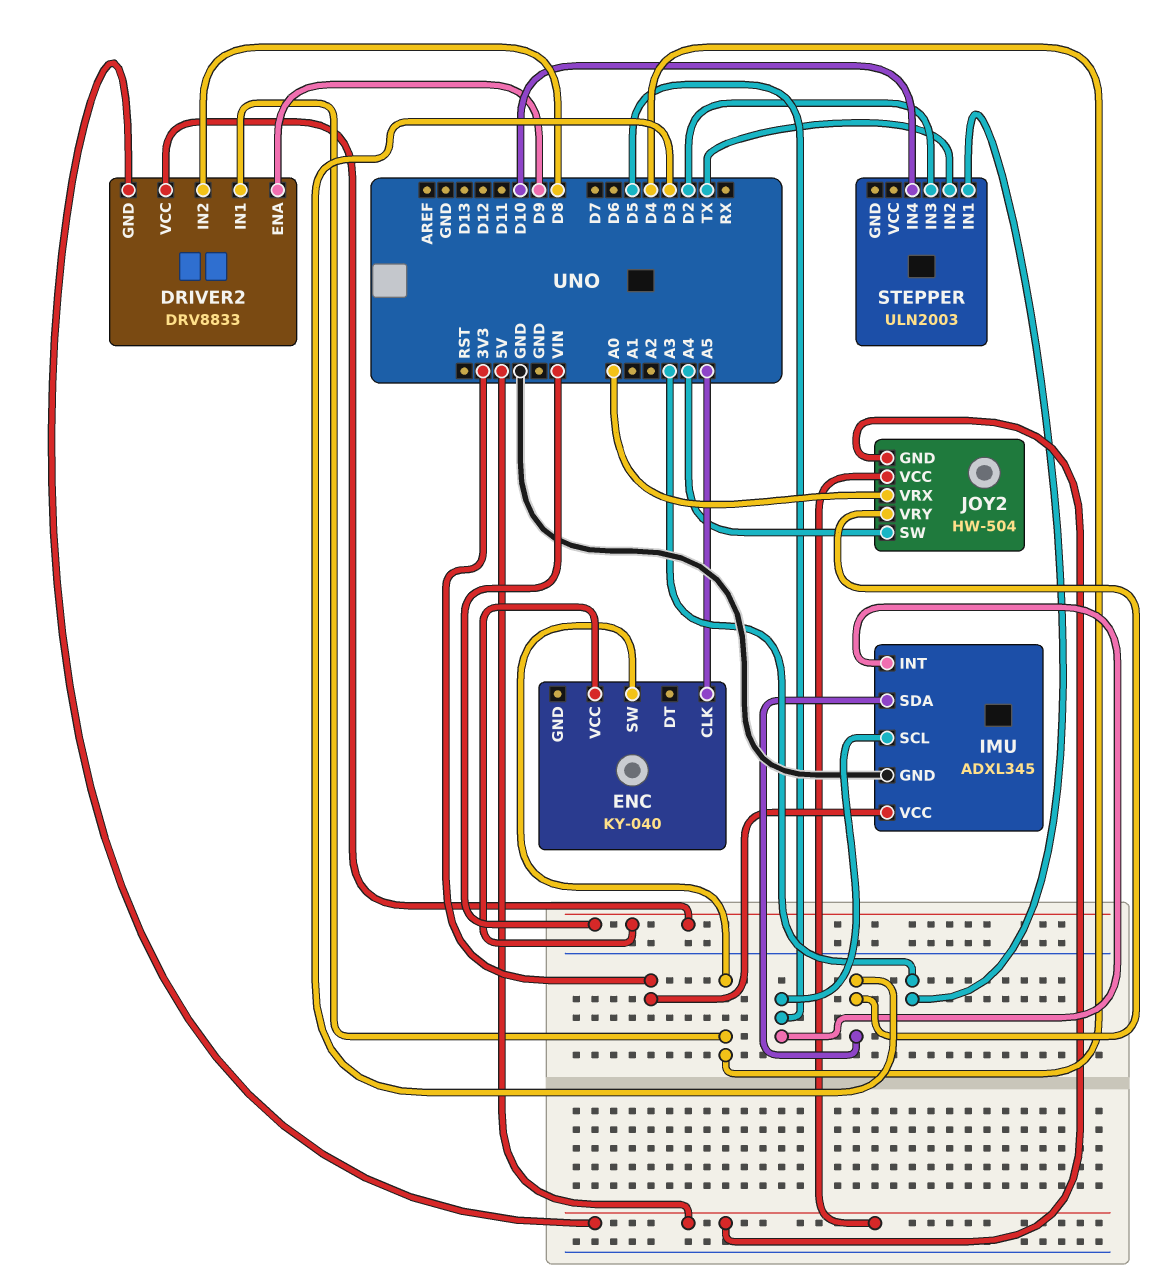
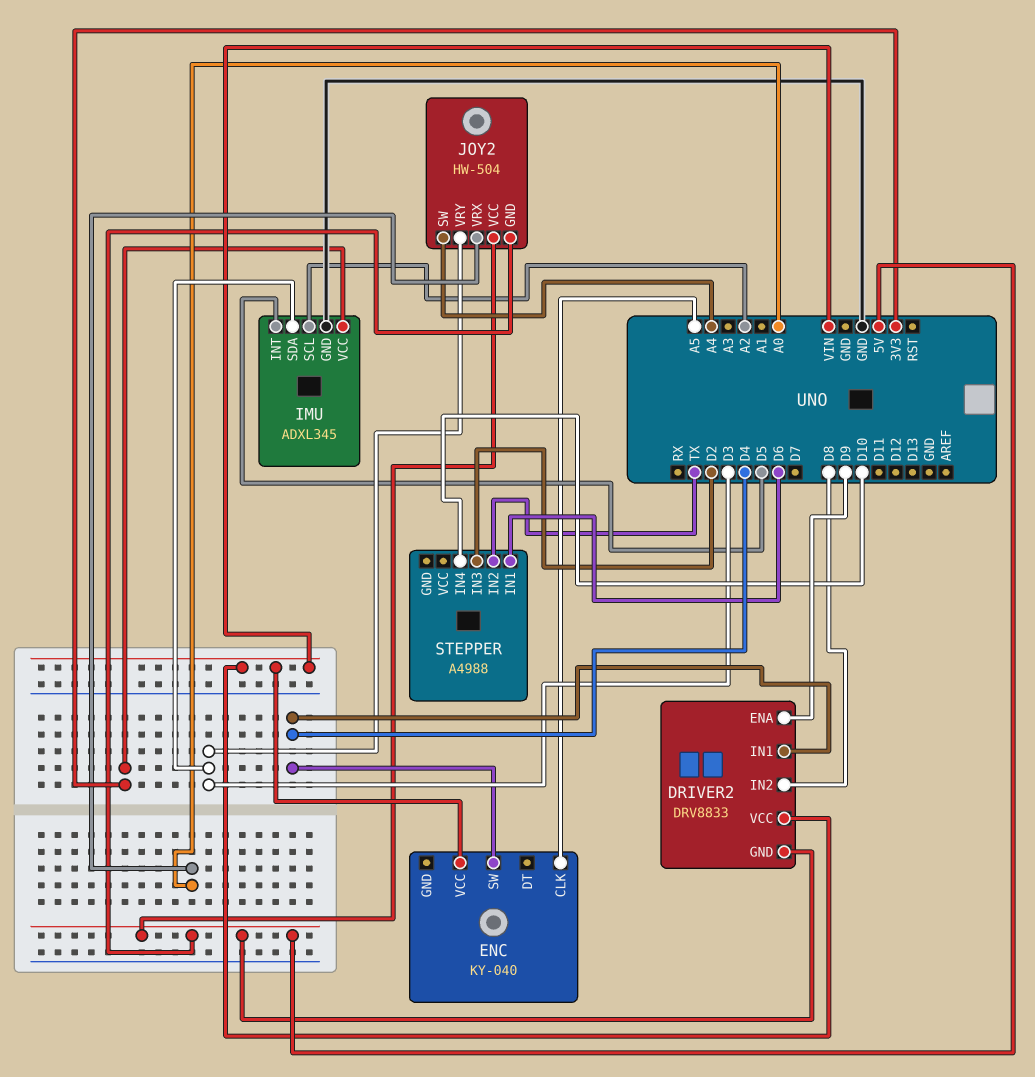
IMU pin SCL: D5 -> A2
STEPPER: ULN2003 -> A4988
STEPPER pin IN1: A3 -> D6

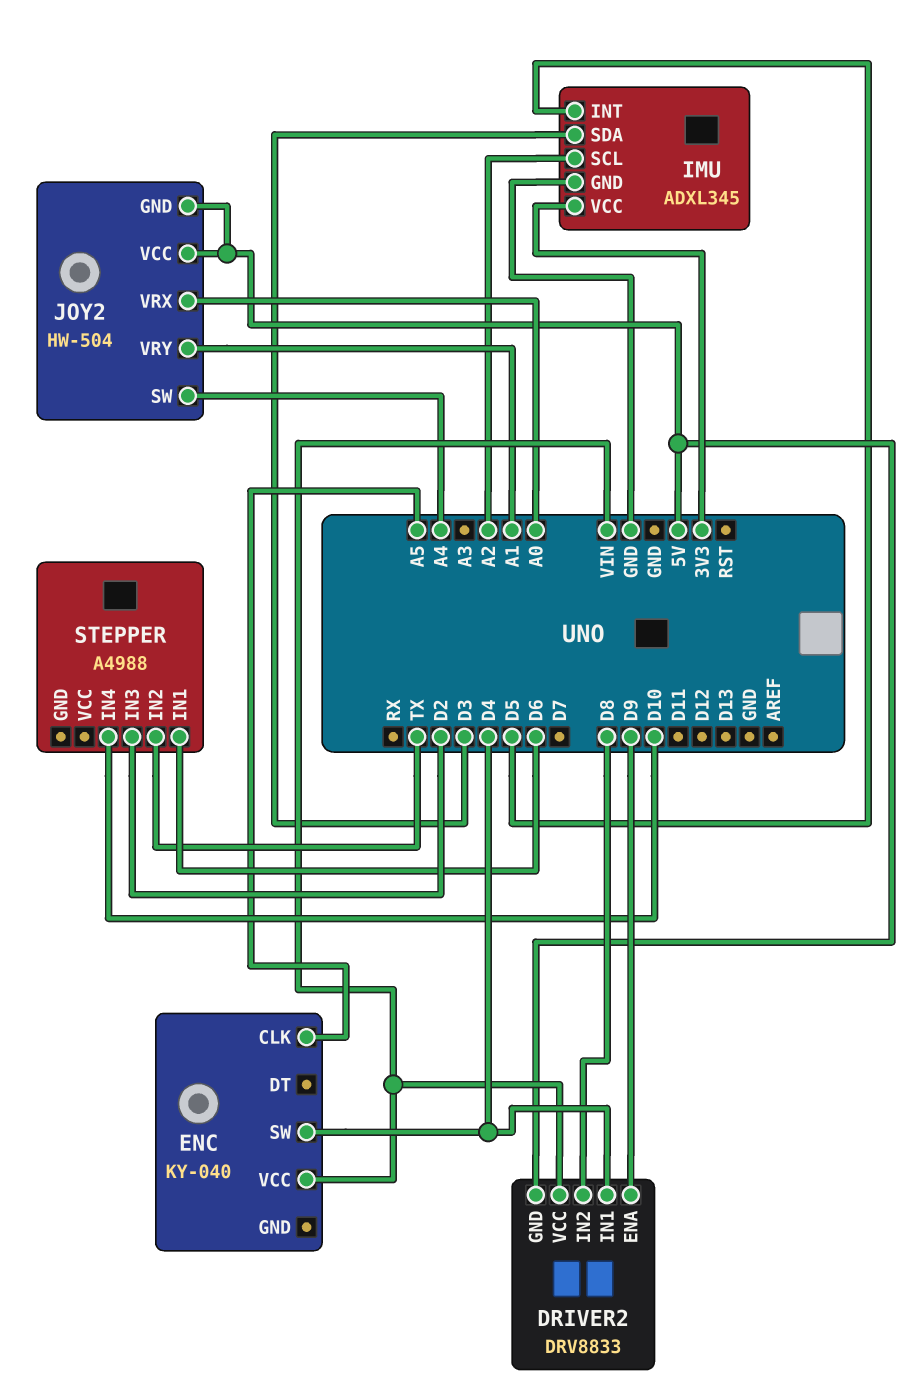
JOY2 pin VRY: D3 -> A1

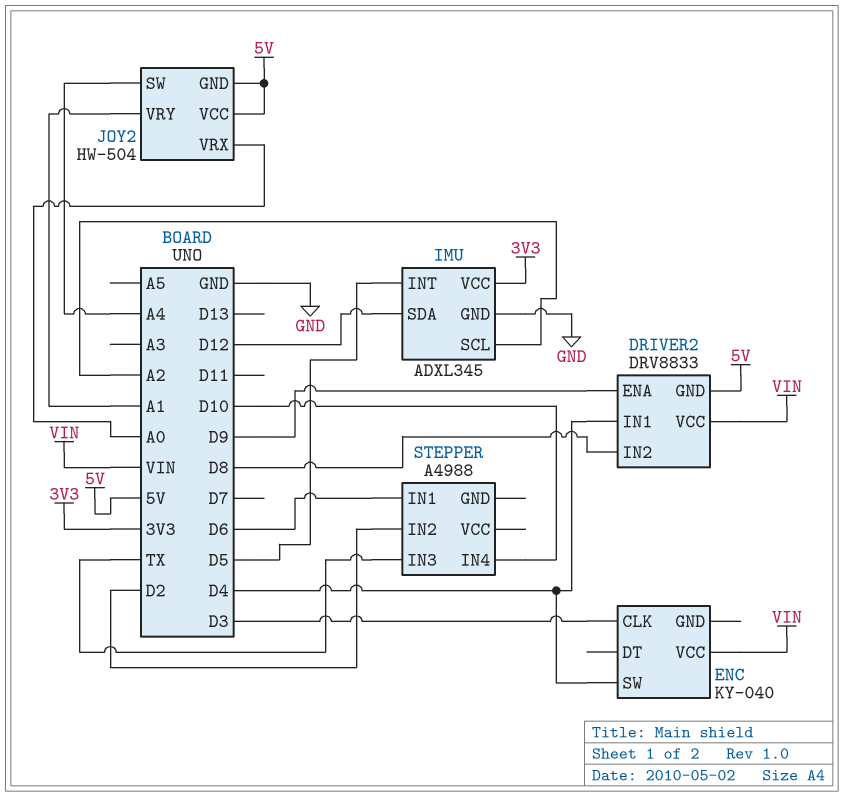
ENC pin CLK: A5 -> D3
IMU pin SDA: D3 -> D12
STEPPER pin IN2: TX -> D2
STEPPER pin IN3: D2 -> TX

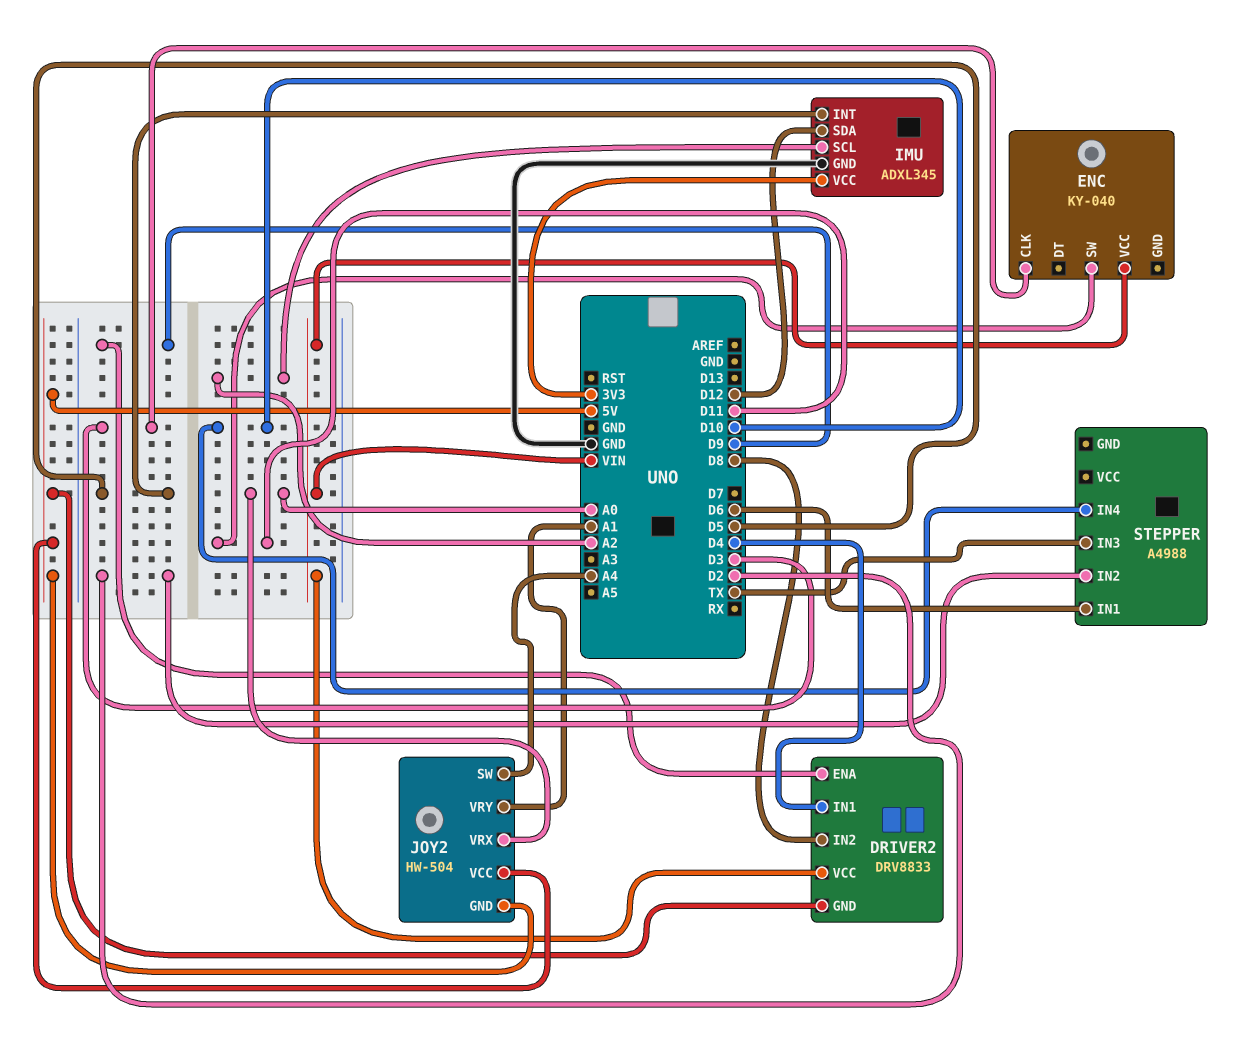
ENC pin SW: D4 -> D11

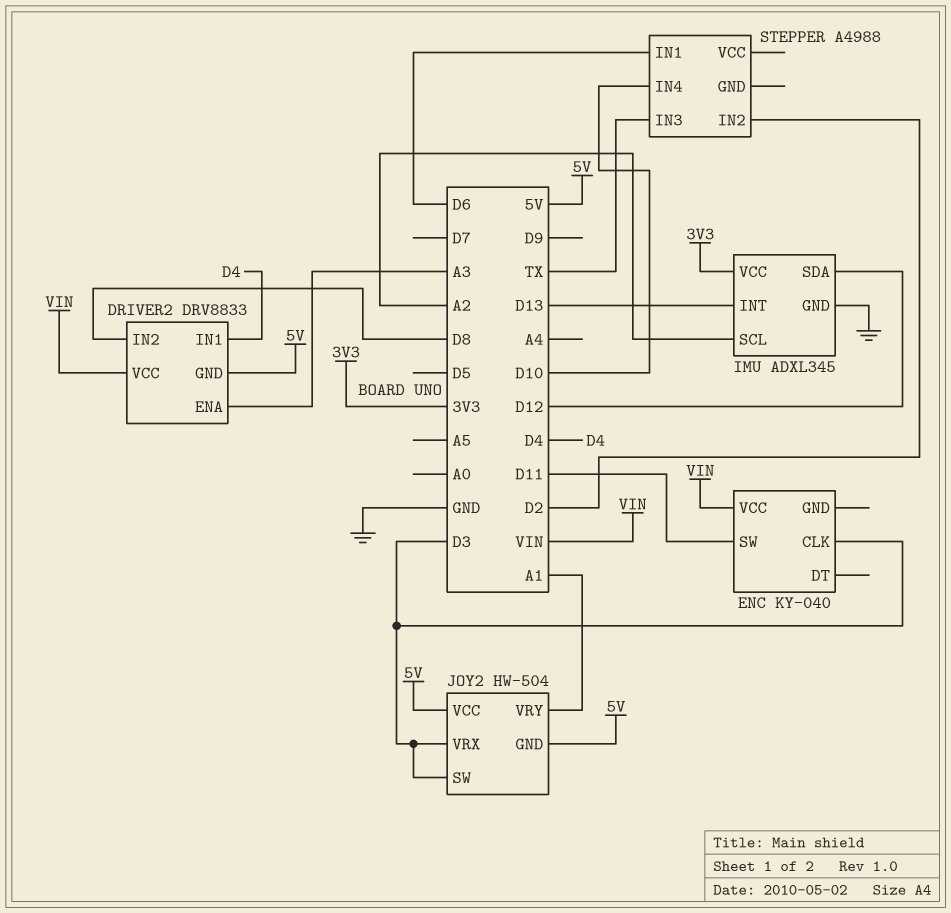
DRIVER2 pin ENA: D9 -> A3
IMU pin INT: D5 -> D13
JOY2 pin SW: A4 -> D3
JOY2 pin VRX: A0 -> D3

